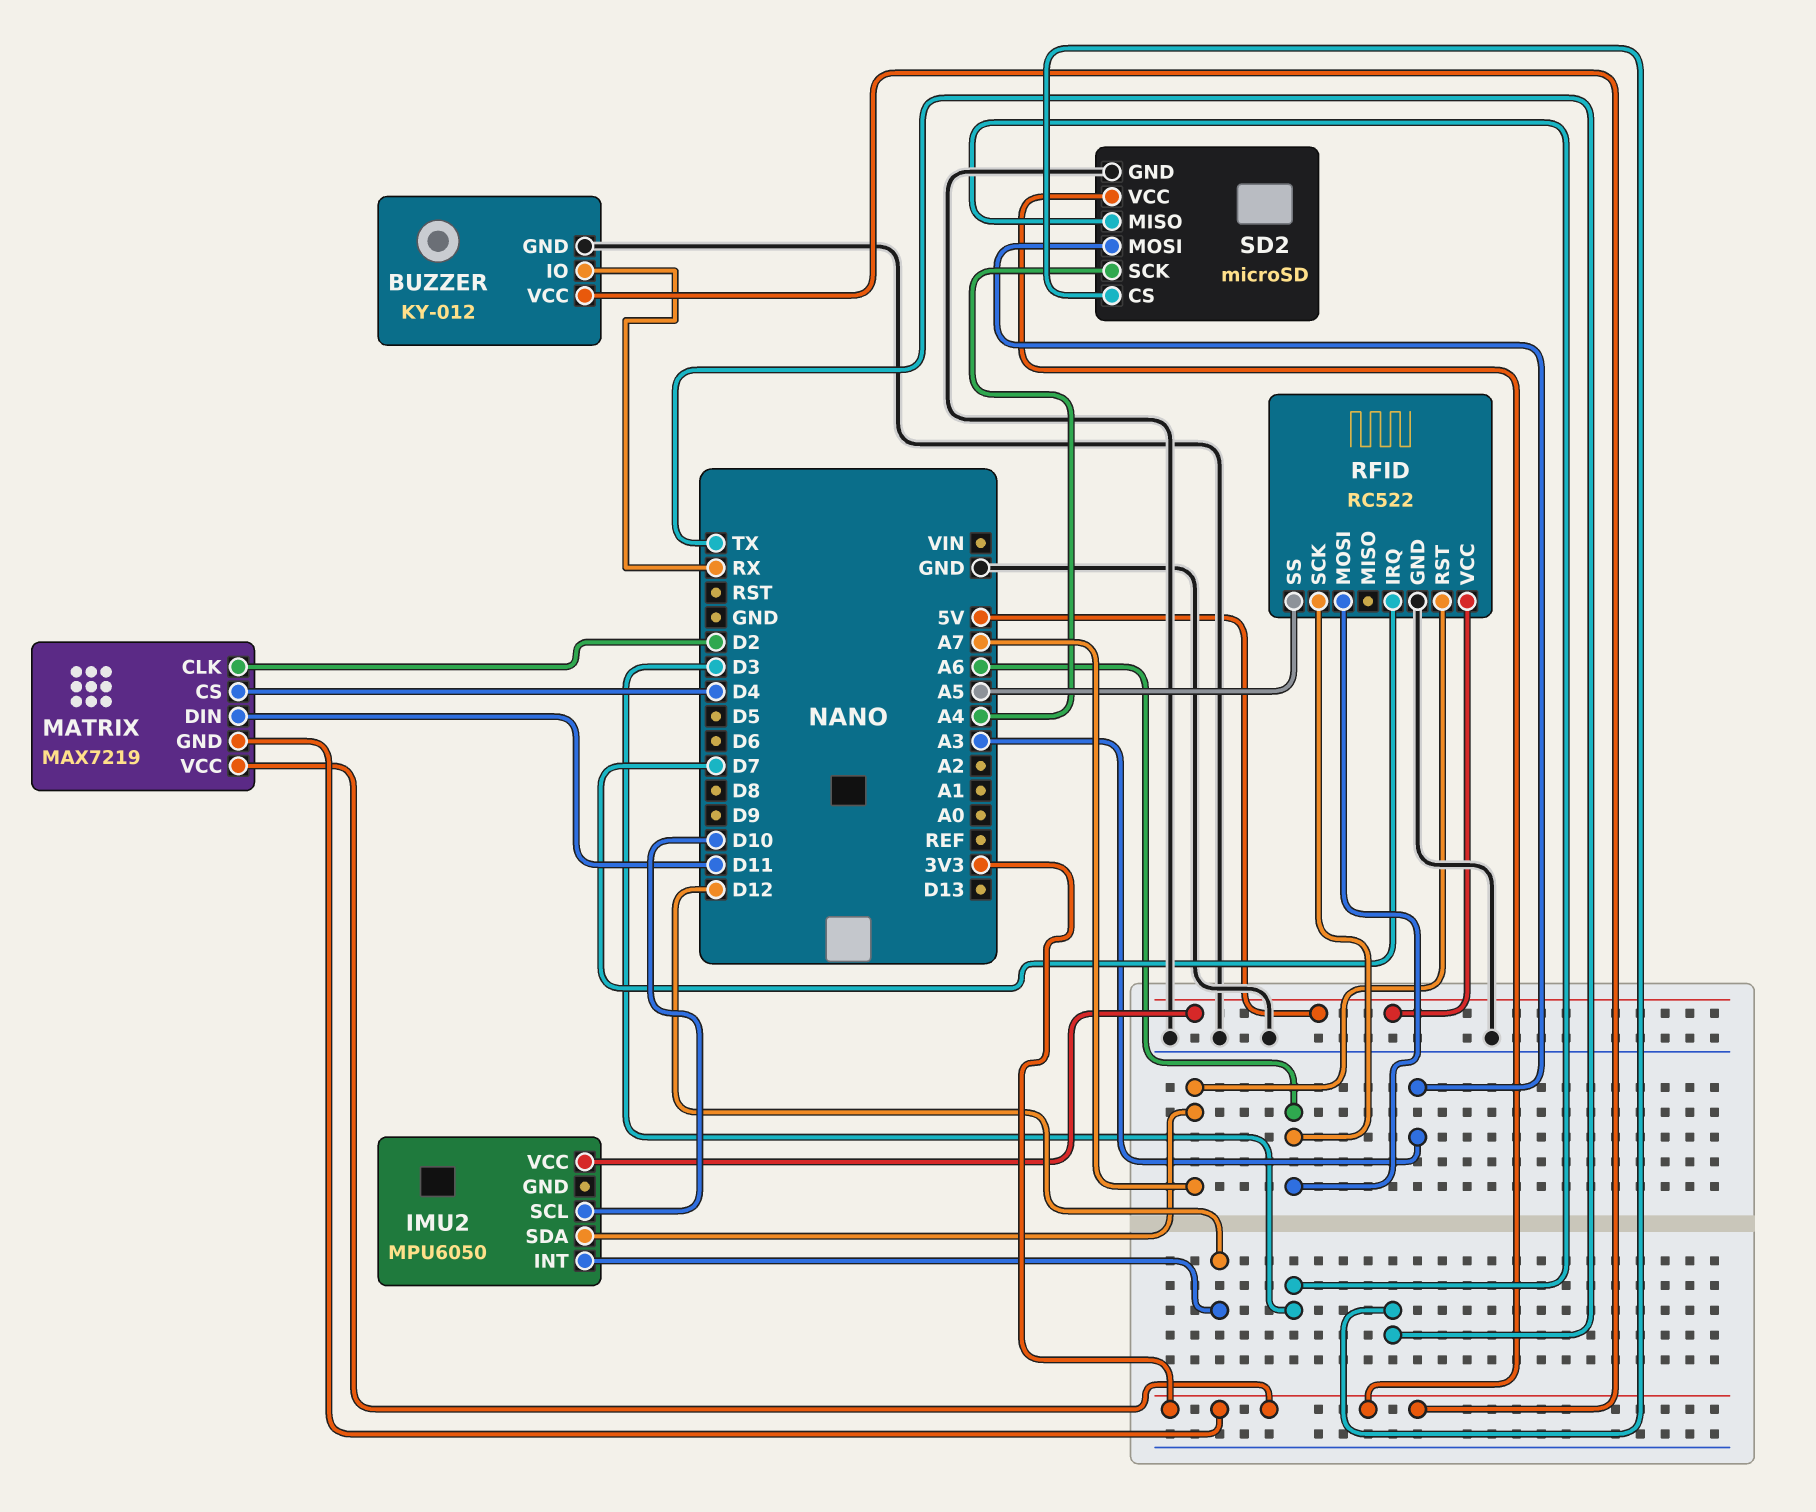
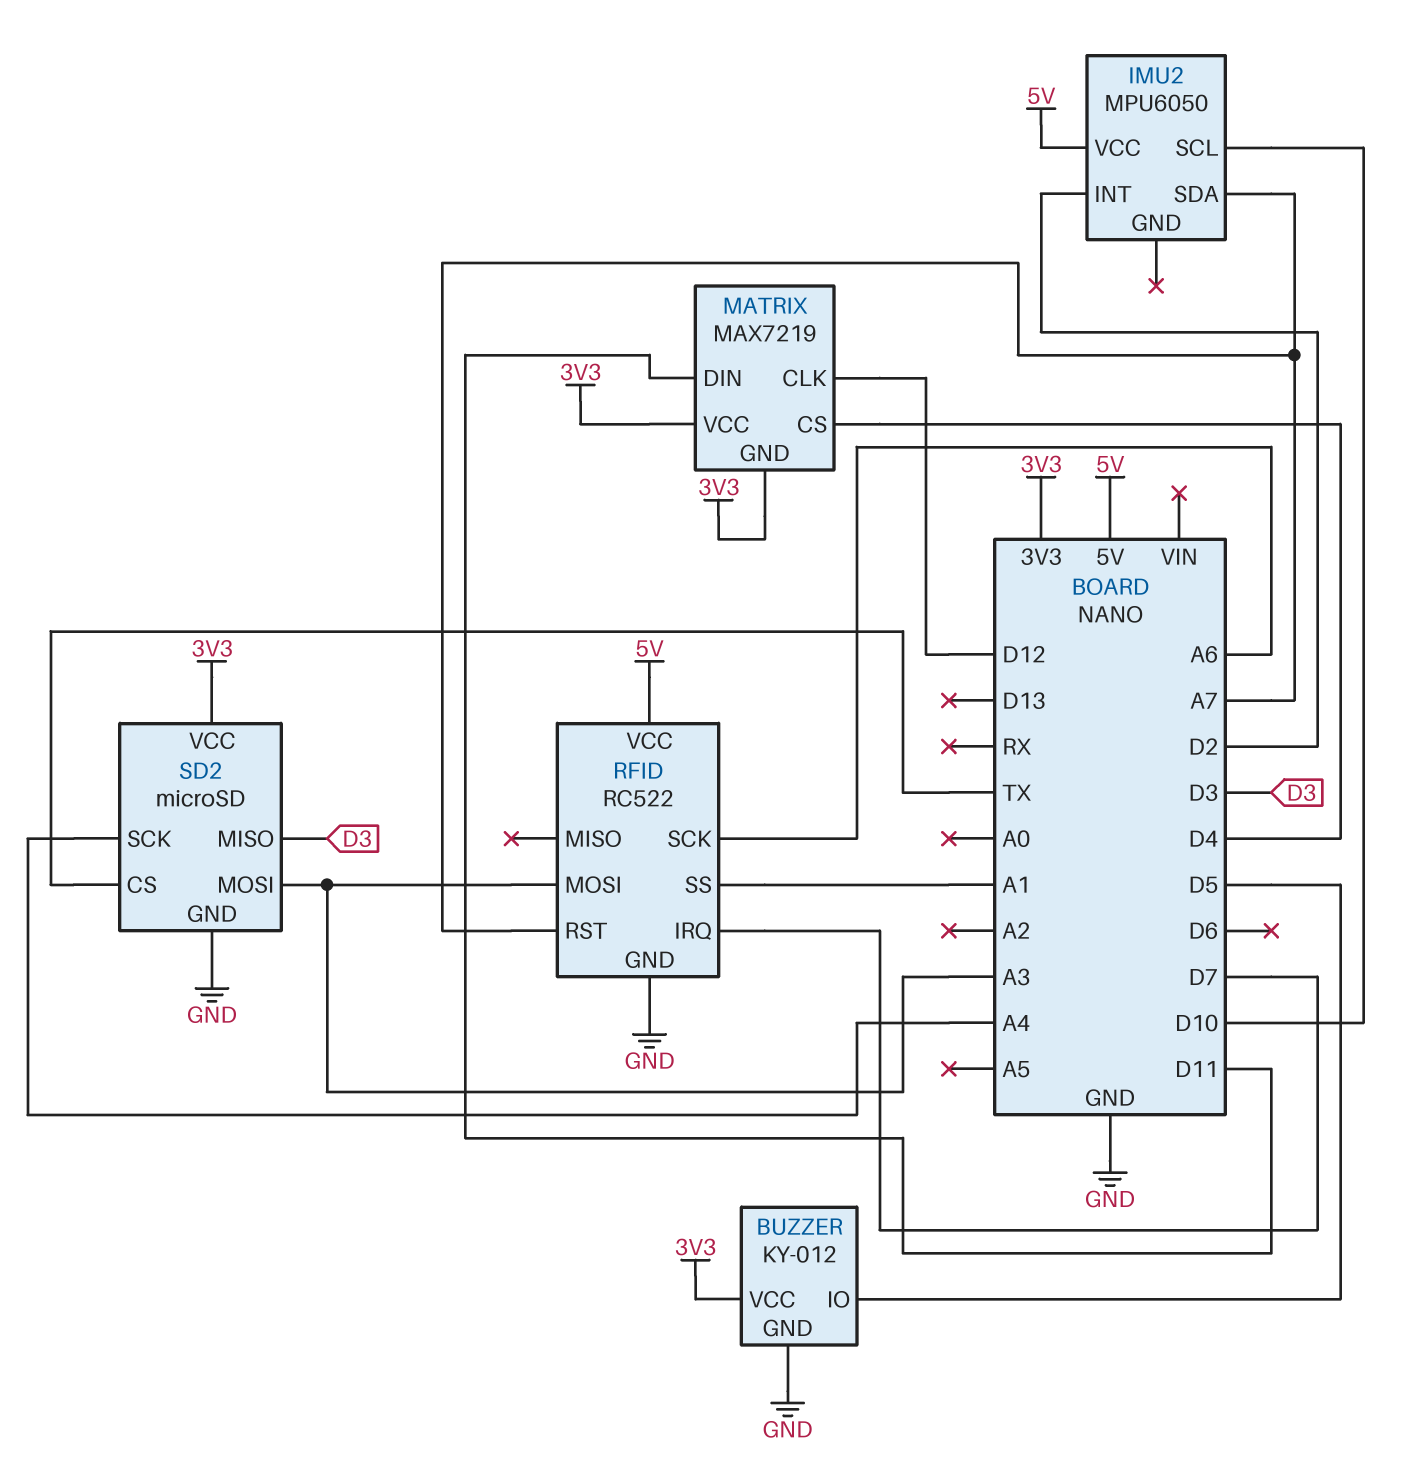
BUZZER pin IO: RX -> D5
IMU2 pin INT: D12 -> D2
MATRIX pin CLK: D2 -> D12
RFID pin MOSI: A6 -> A3
RFID pin SS: A5 -> A1

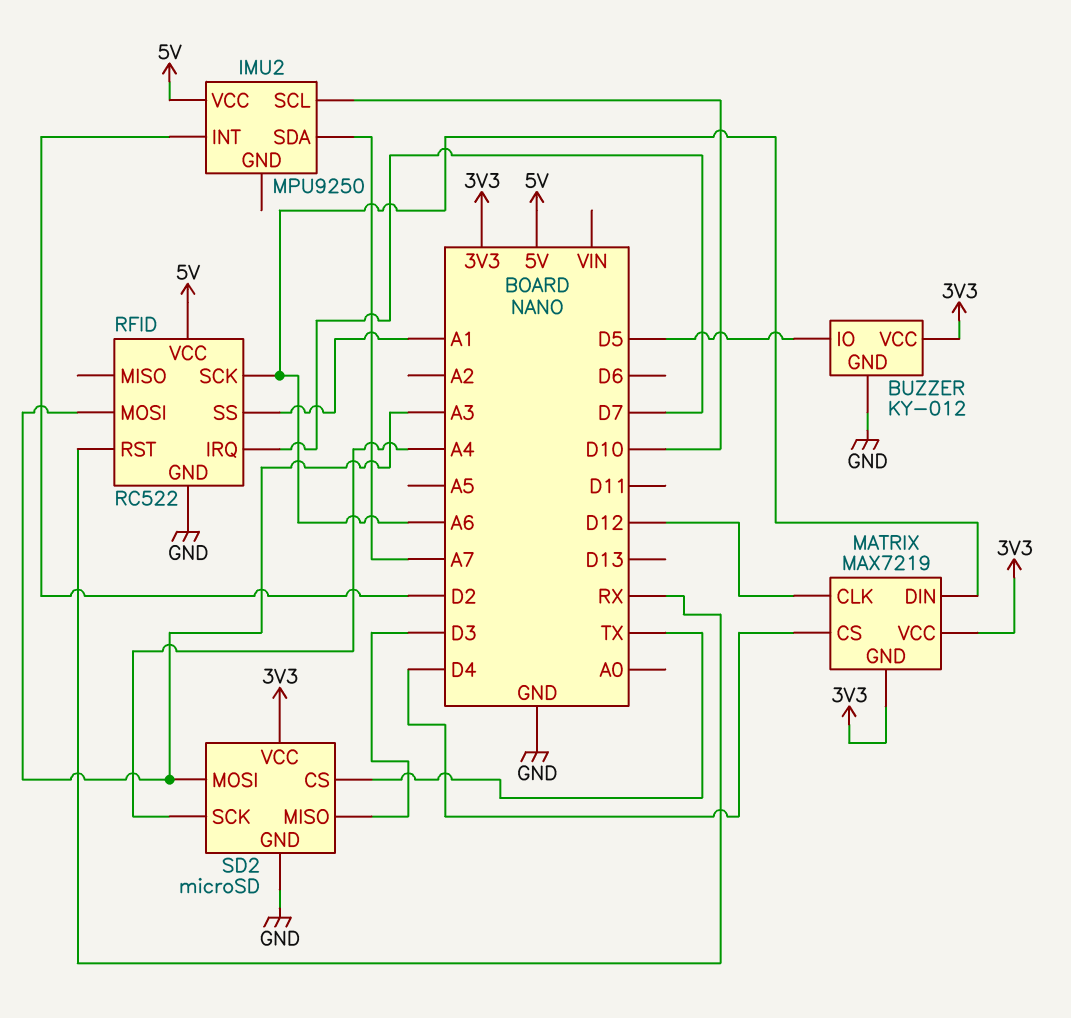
IMU2: MPU6050 -> MPU9250
MATRIX pin DIN: D11 -> A6
RFID pin RST: A7 -> RX

